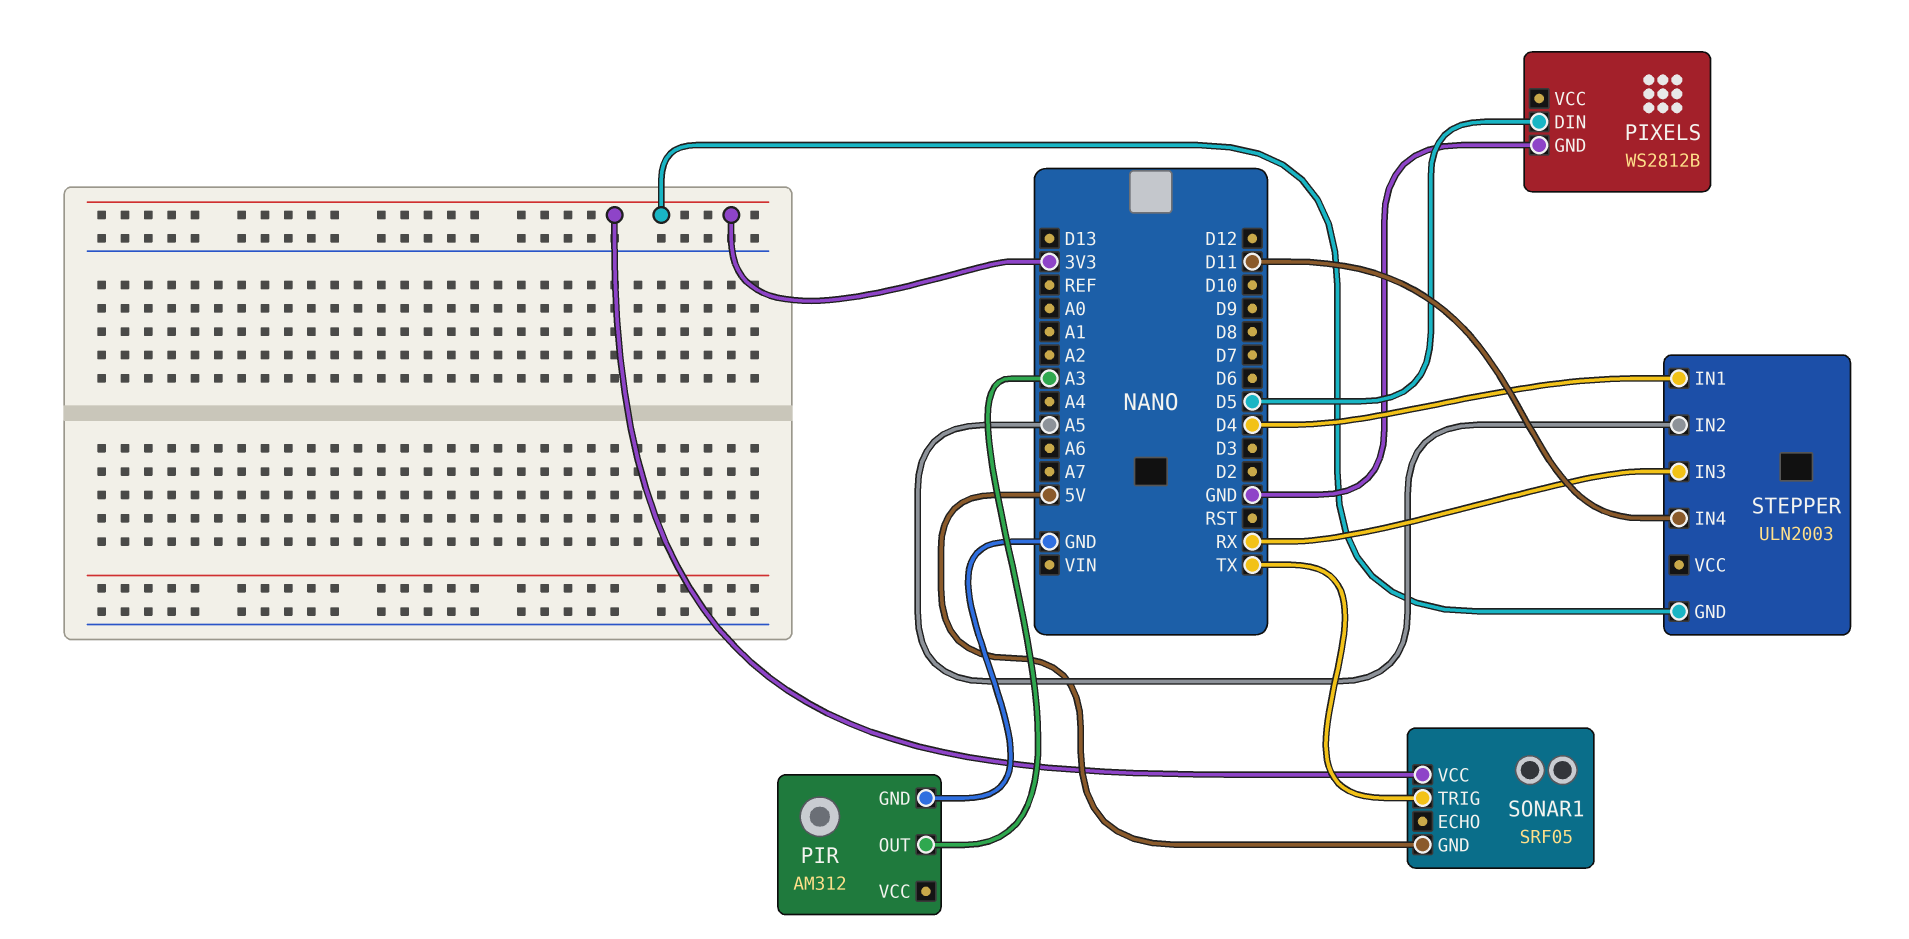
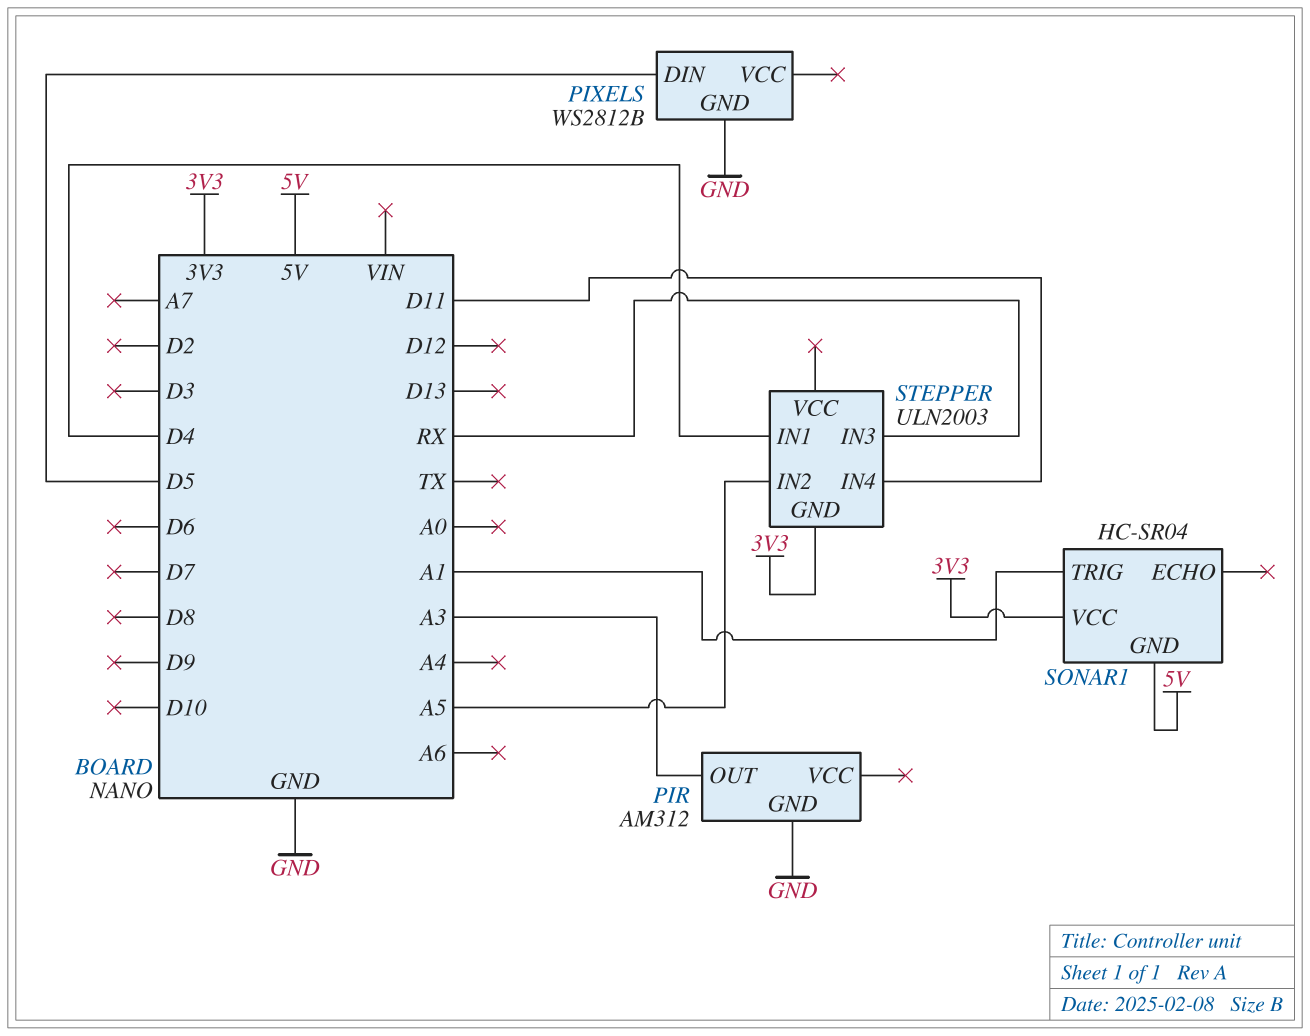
SONAR1: SRF05 -> HC-SR04
SONAR1 pin TRIG: TX -> A1

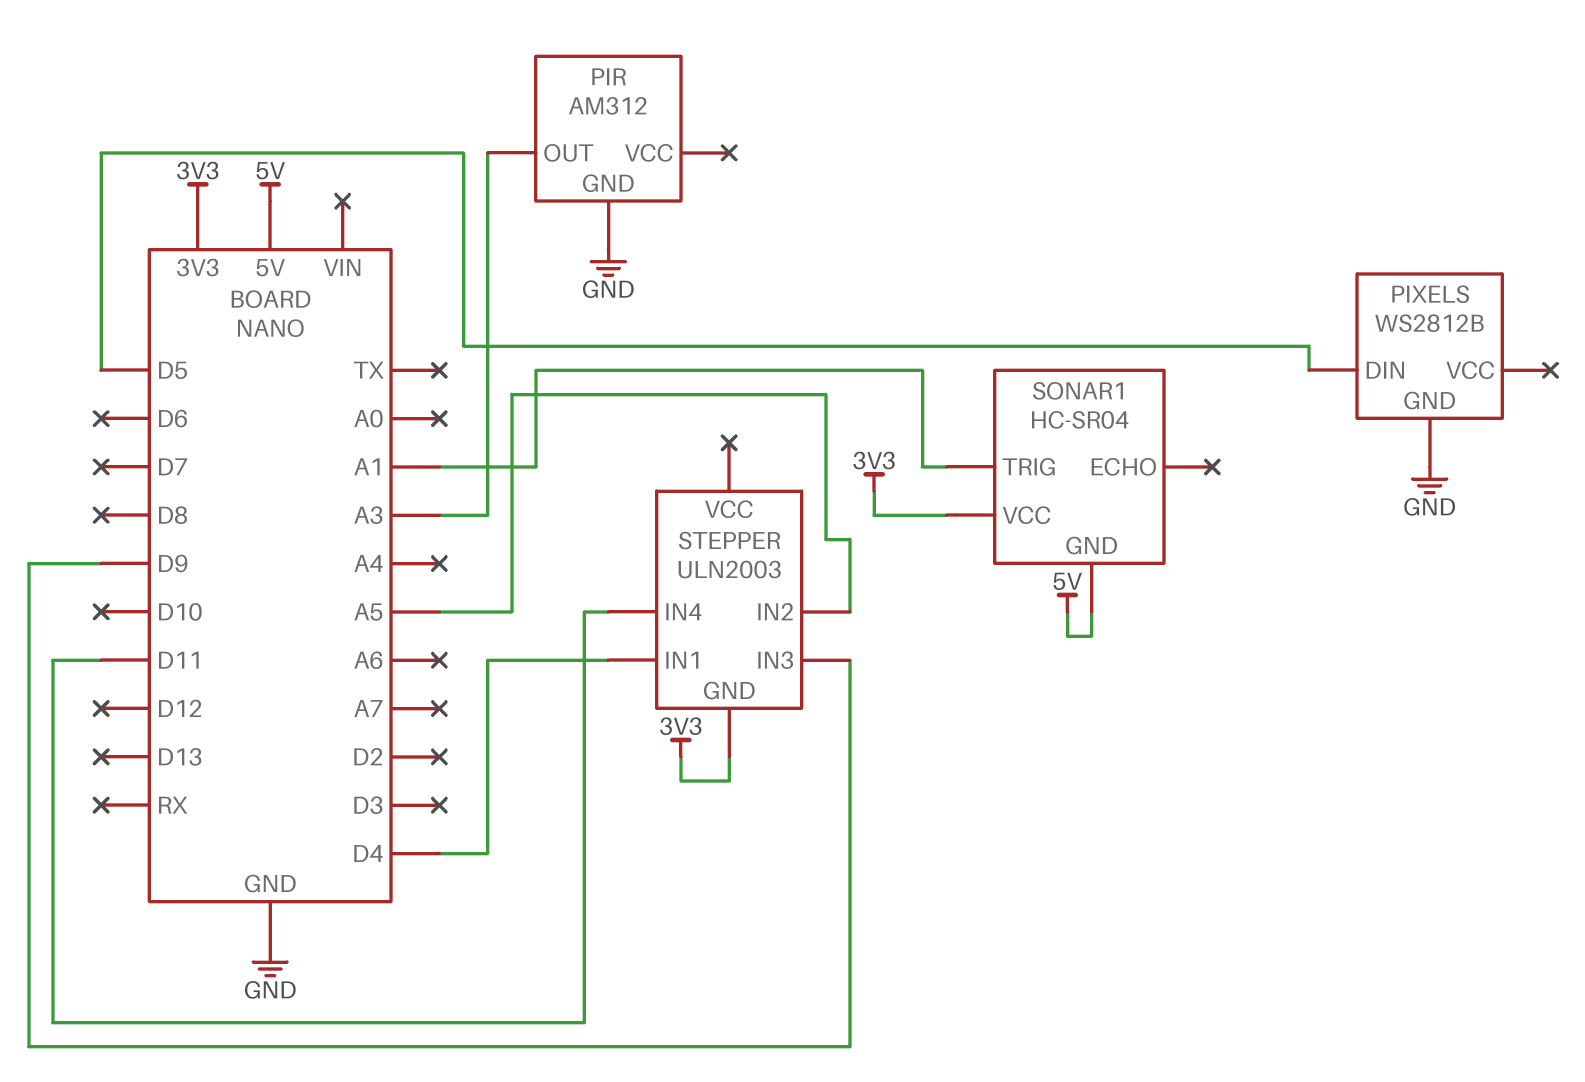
STEPPER pin IN3: RX -> D9

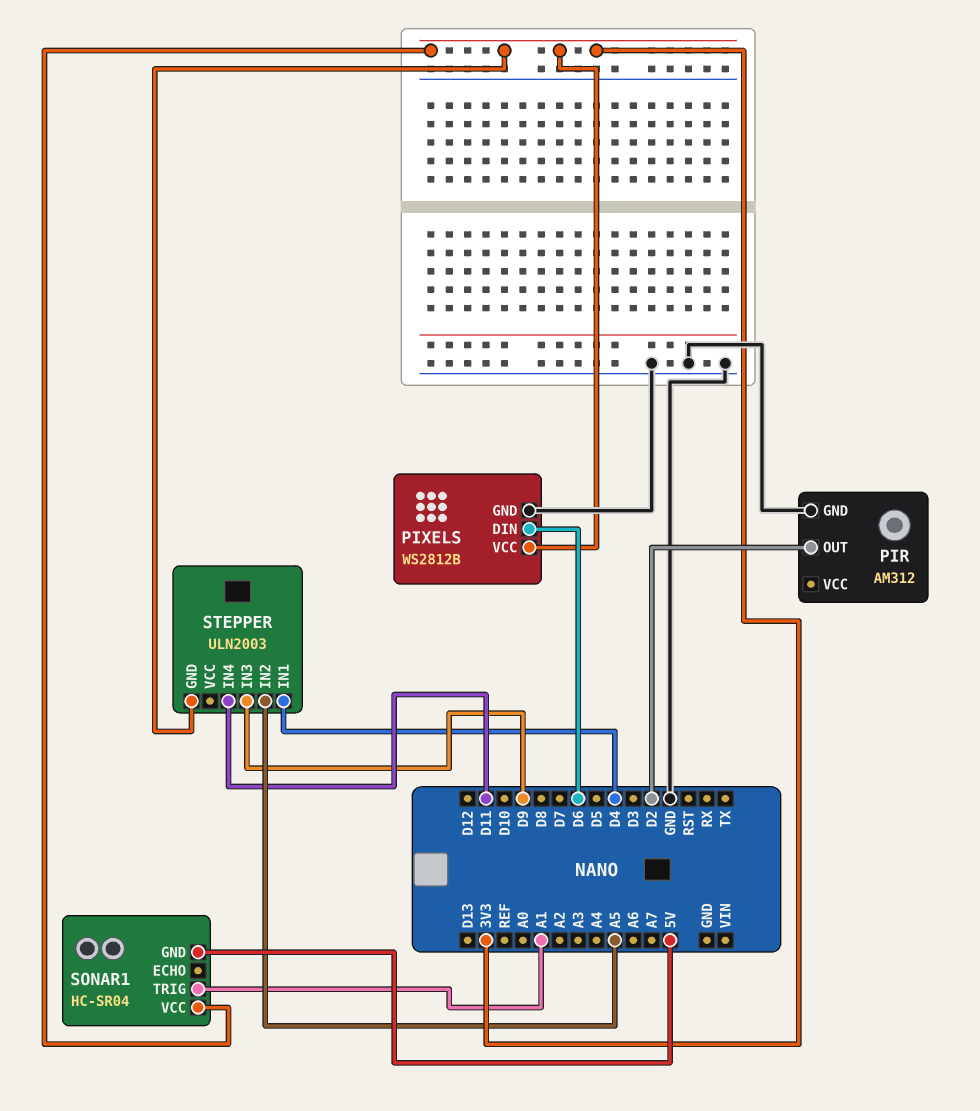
PIR pin OUT: A3 -> D2
PIXELS pin DIN: D5 -> D6
PIXELS pin VCC: none -> 3V3

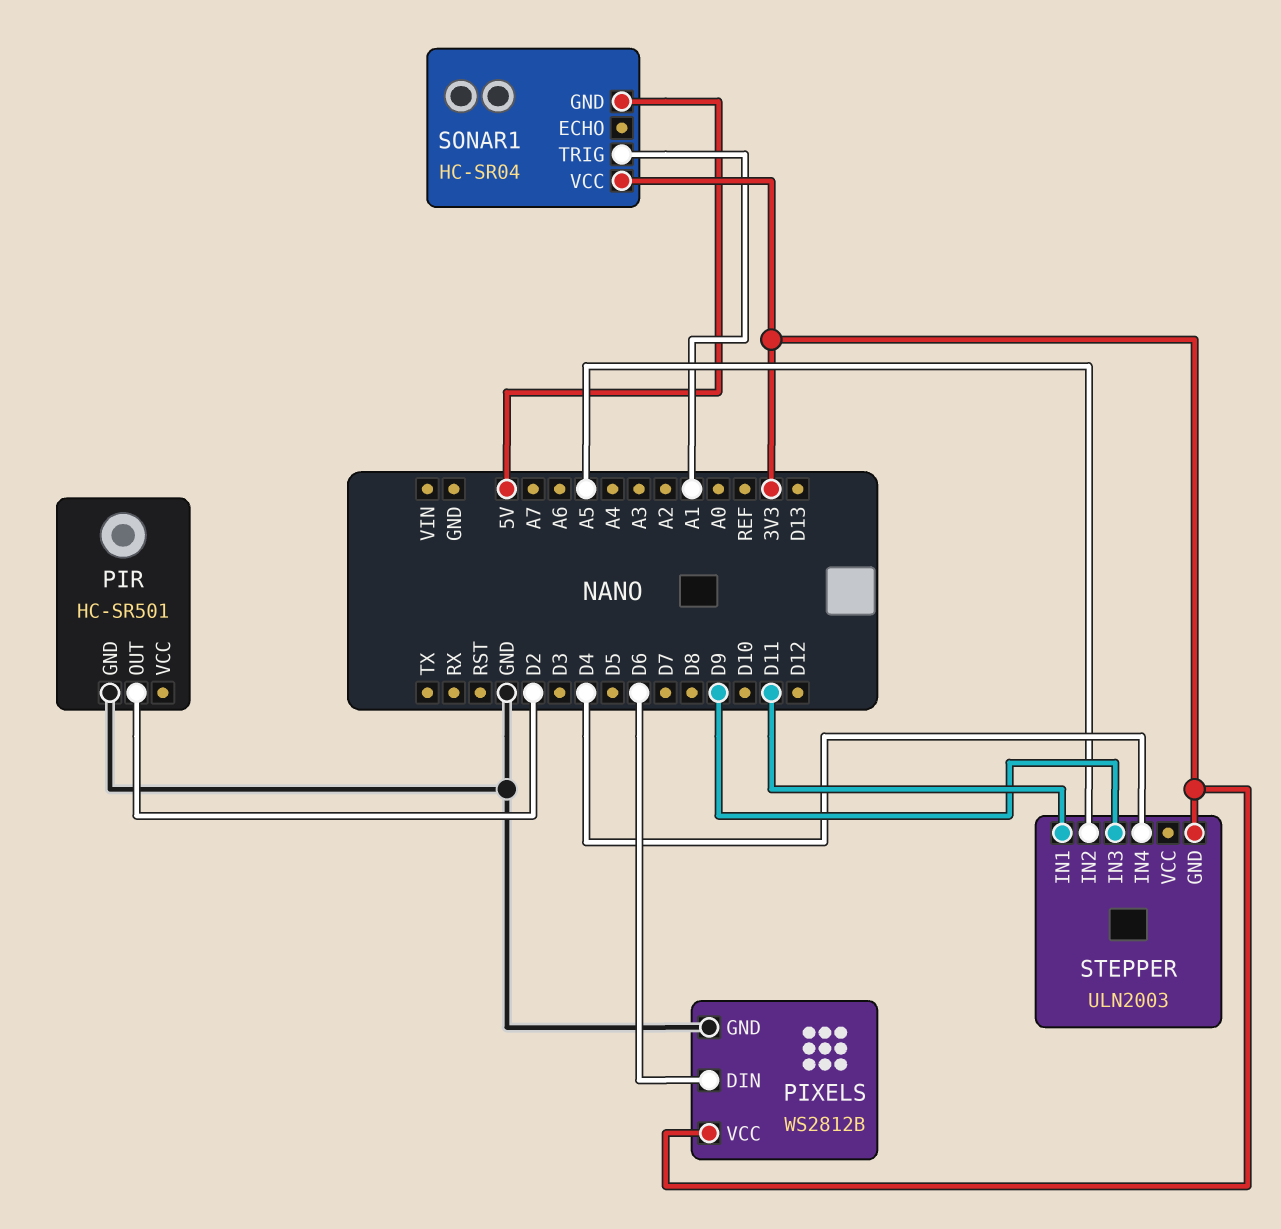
PIR: AM312 -> HC-SR501
STEPPER pin IN1: D4 -> D11
STEPPER pin IN4: D11 -> D4

